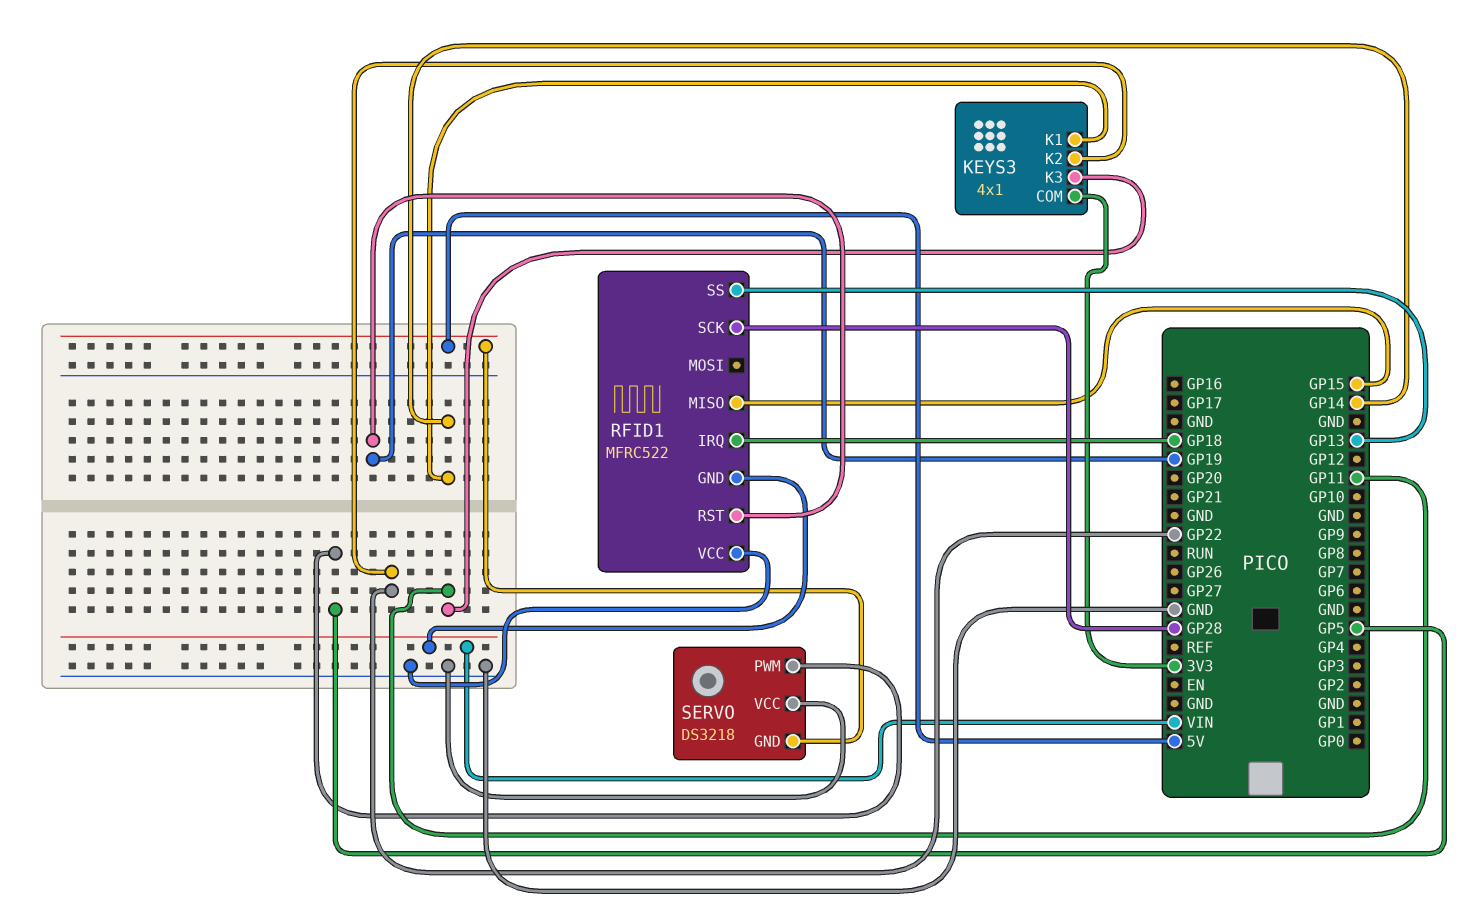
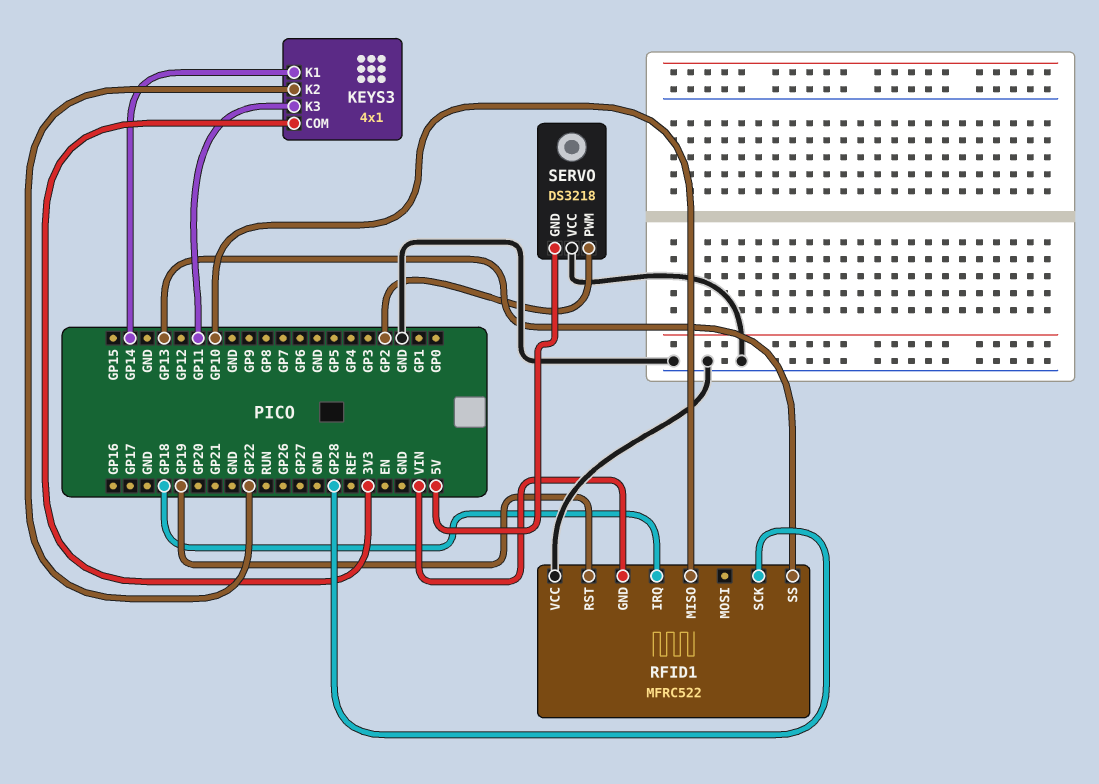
RFID1 pin MISO: GP15 -> GP10
SERVO pin PWM: GP5 -> GP2

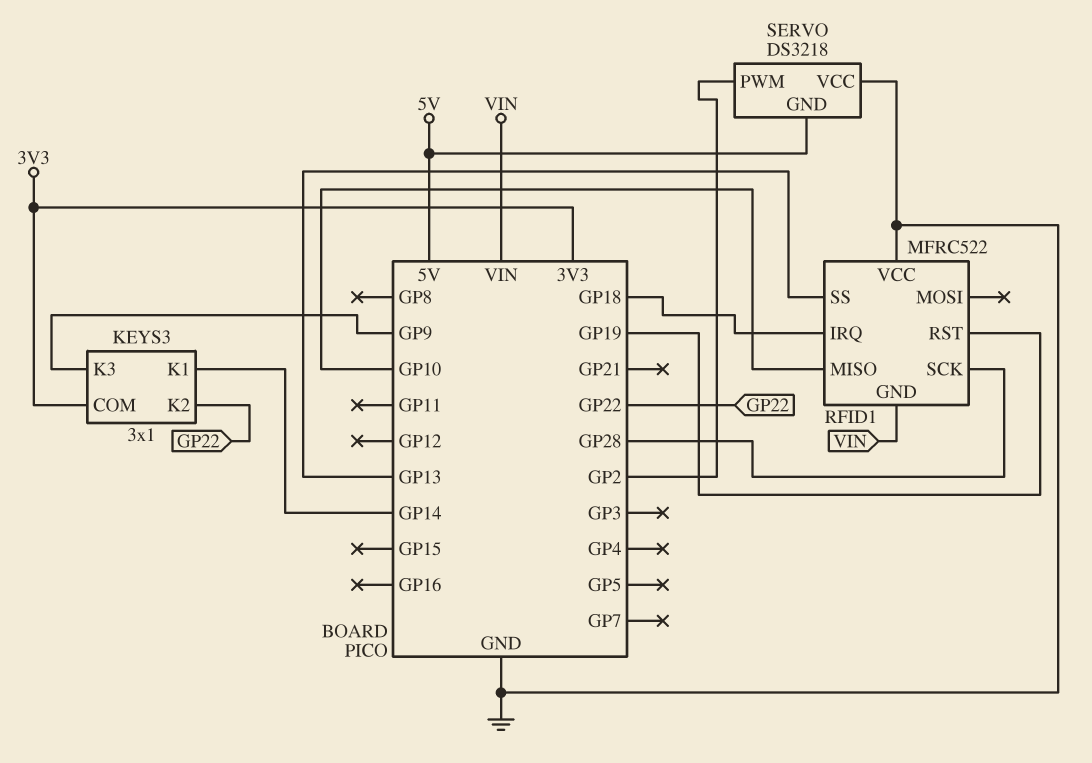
KEYS3: 4x1 -> 3x1
KEYS3 pin K3: GP11 -> GP9

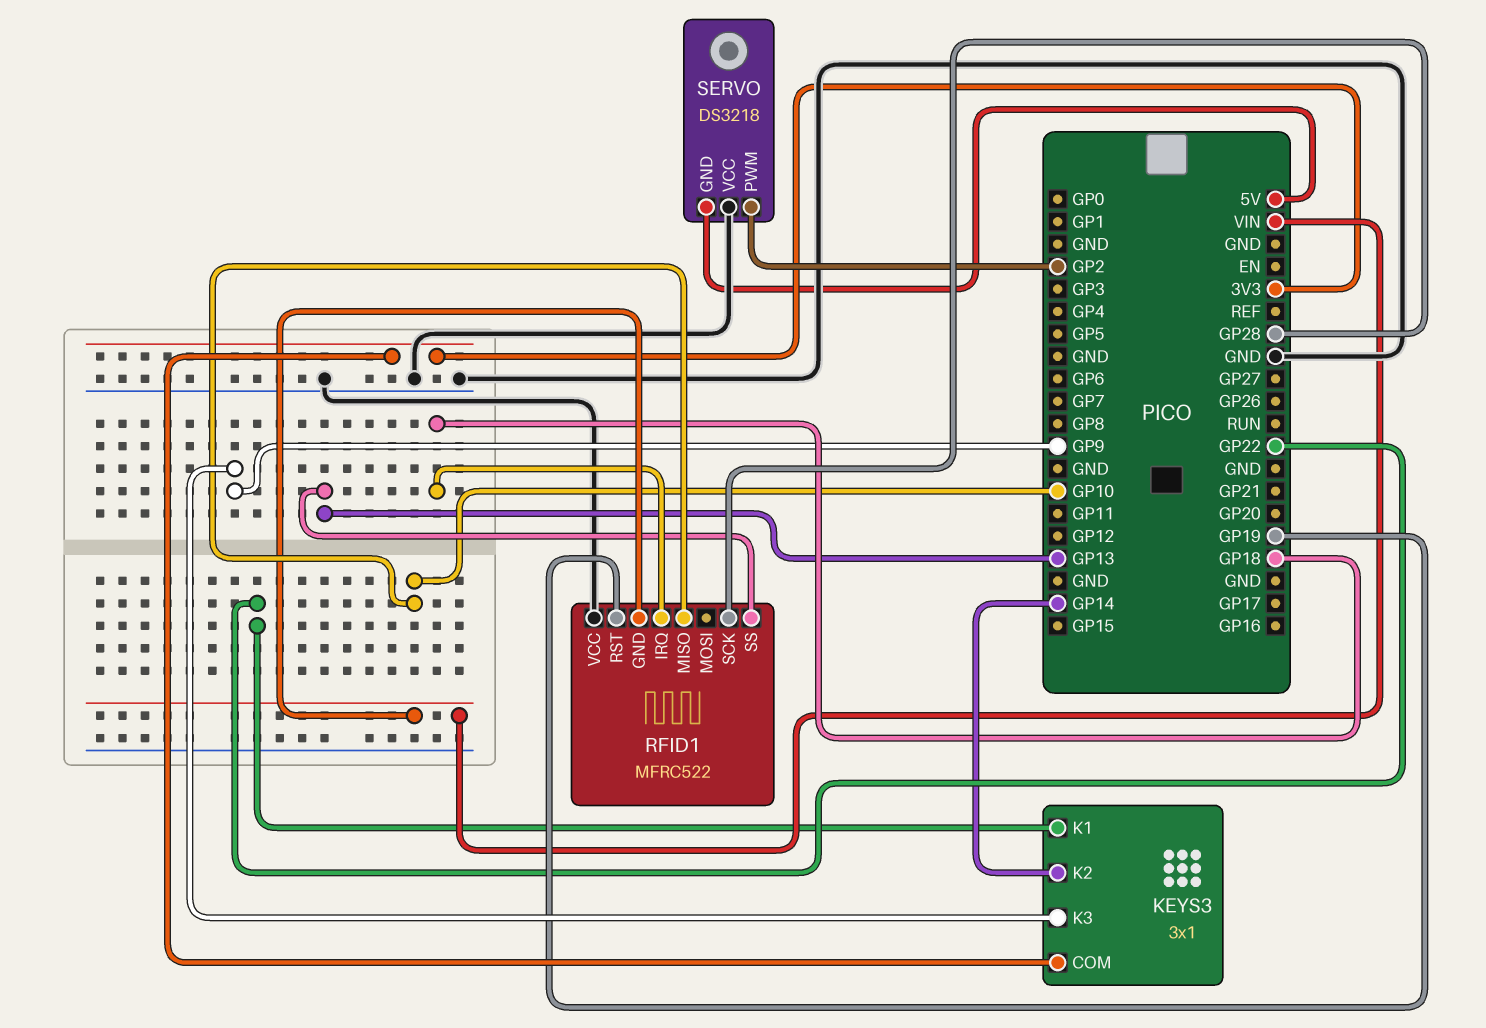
KEYS3 pin K1: GP14 -> GP22
KEYS3 pin K2: GP22 -> GP14

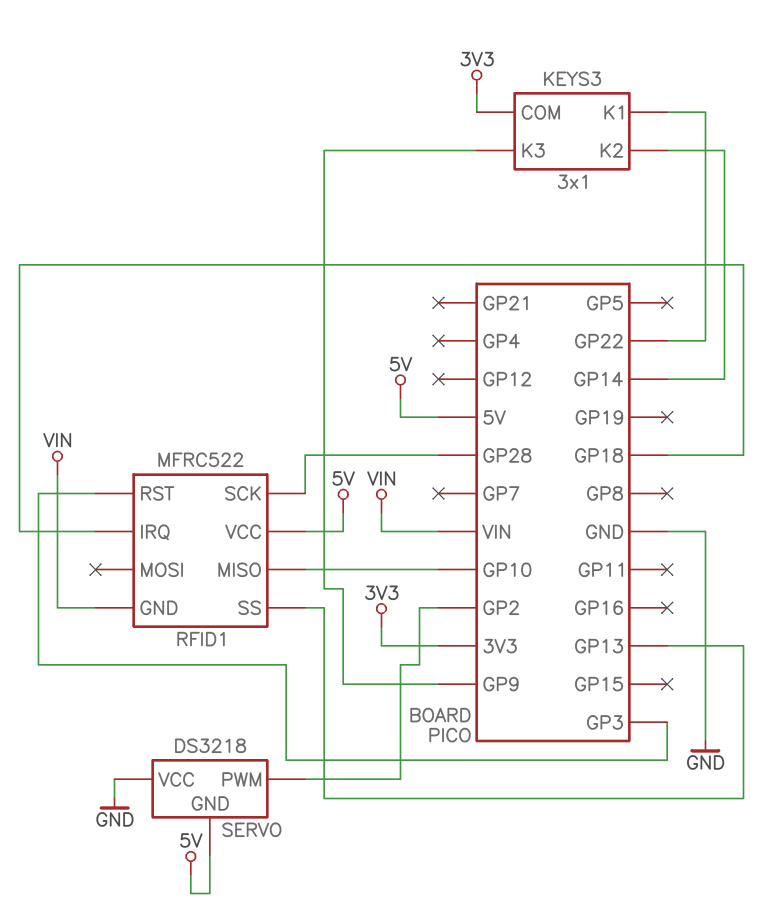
RFID1 pin RST: GP19 -> GP3
RFID1 pin VCC: GND -> 5V

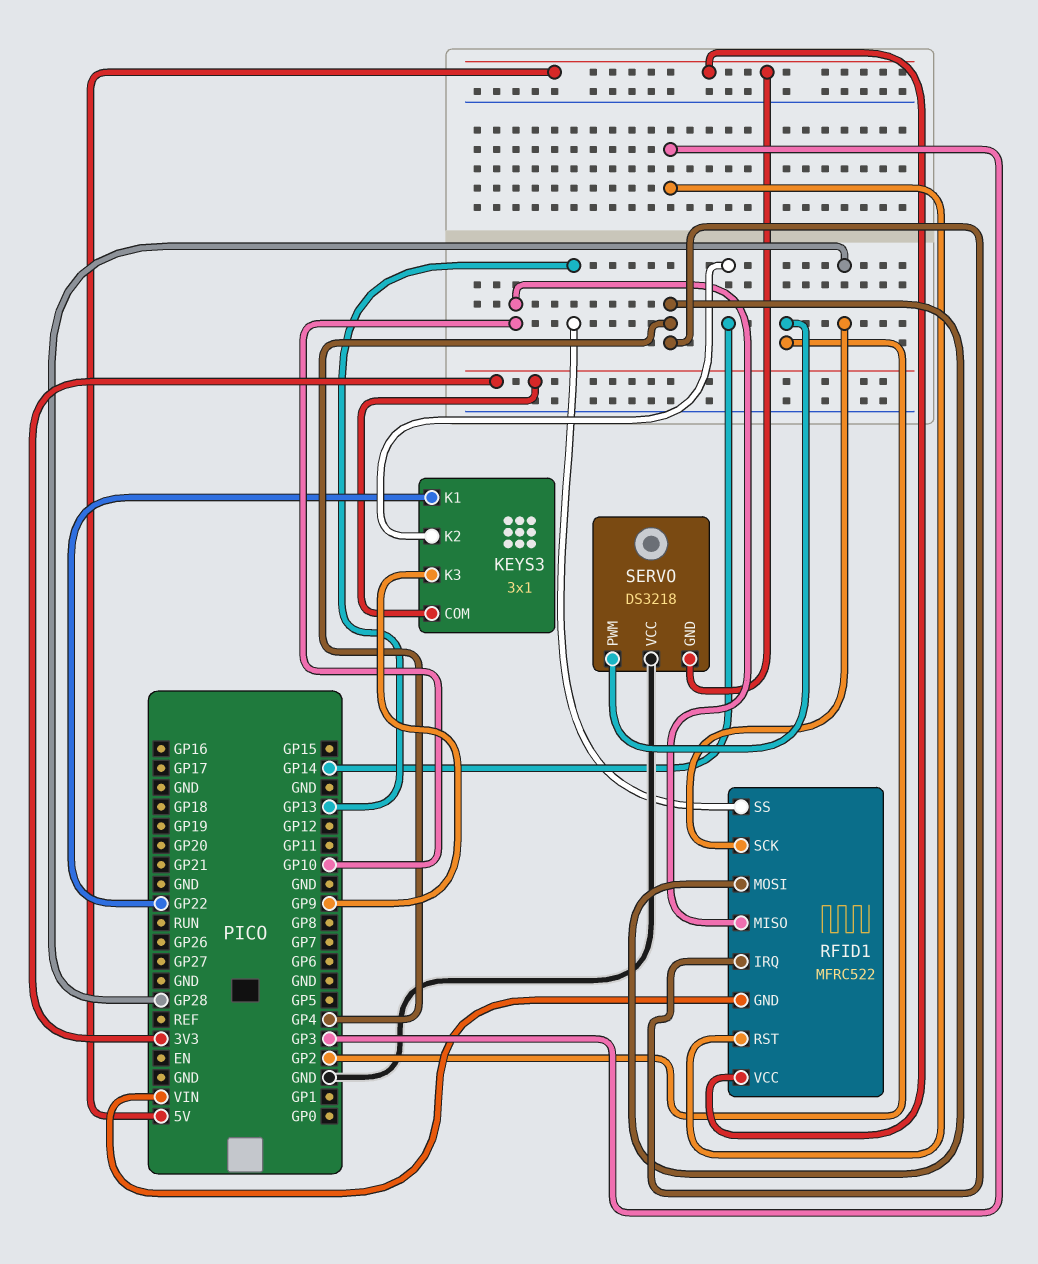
RFID1 pin IRQ: GP18 -> GP4
RFID1 pin MOSI: none -> GP4

